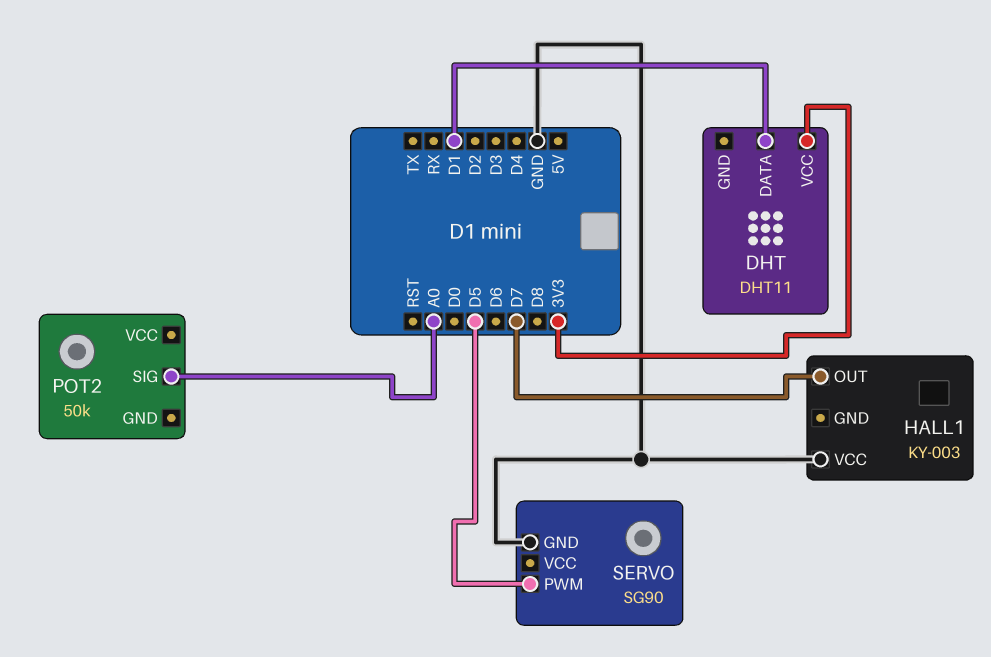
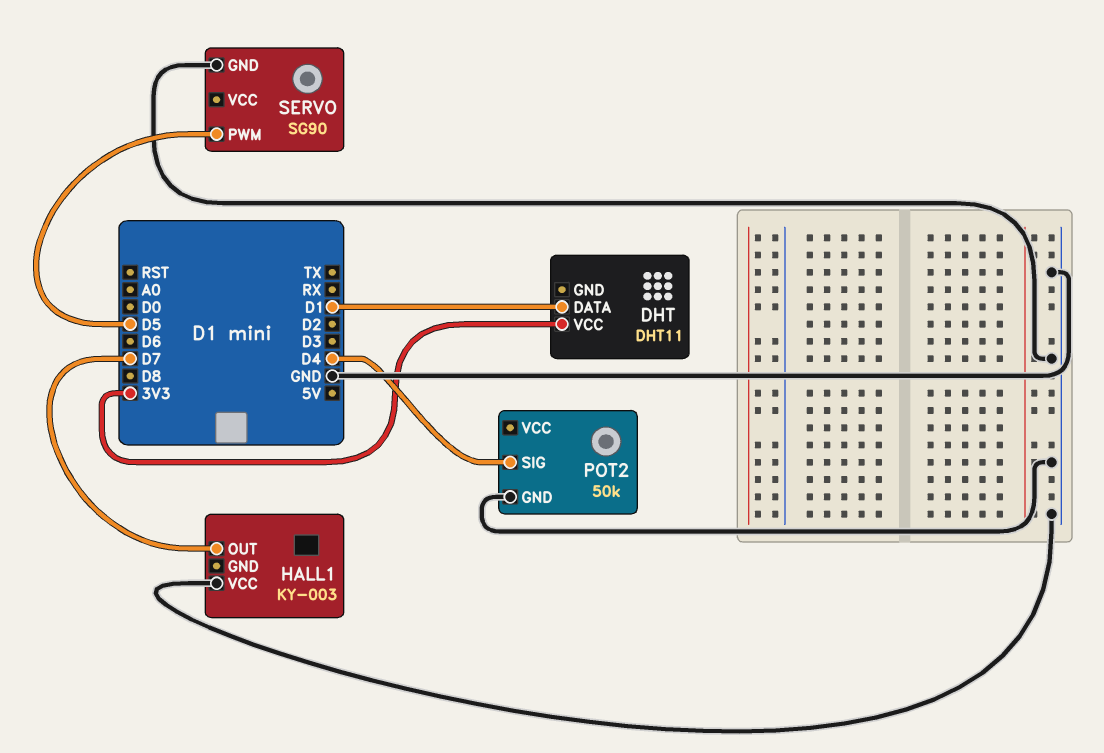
POT2 pin GND: none -> GND
POT2 pin SIG: A0 -> D4

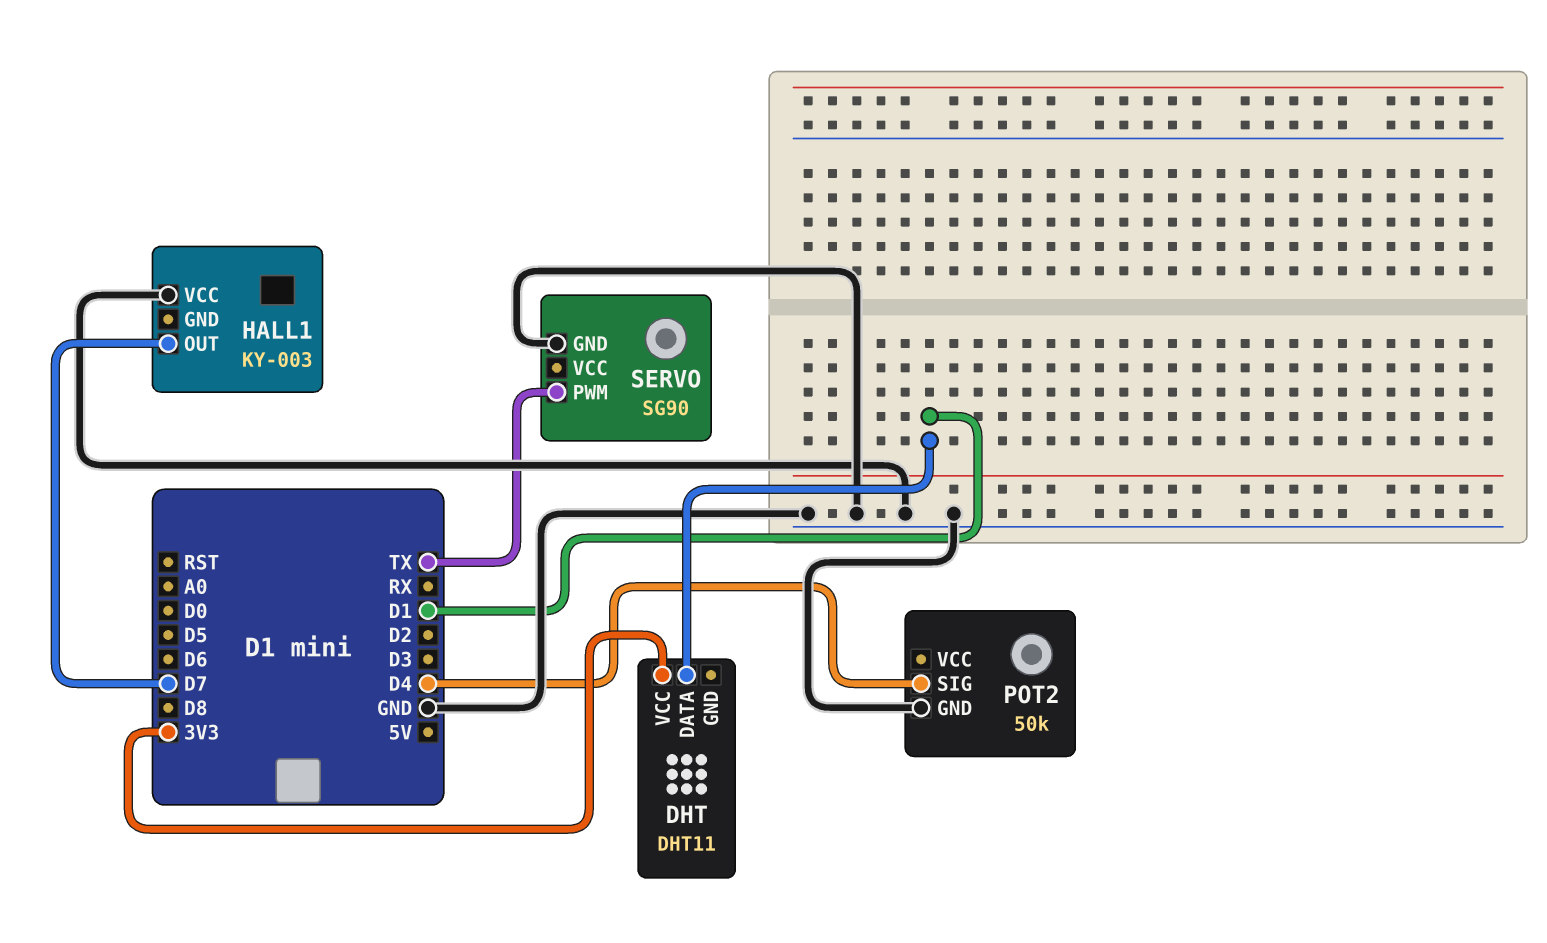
SERVO pin PWM: D5 -> TX

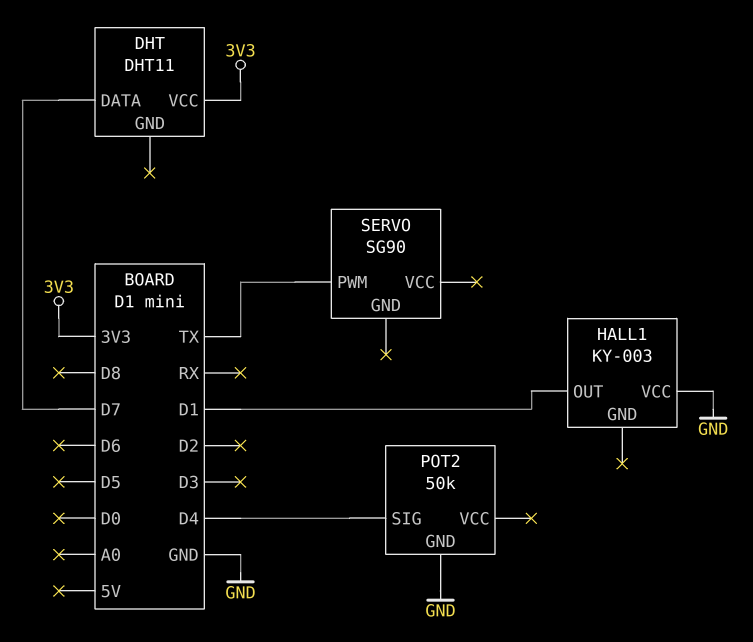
DHT pin DATA: D1 -> D7
HALL1 pin OUT: D7 -> D1
SERVO pin GND: GND -> none

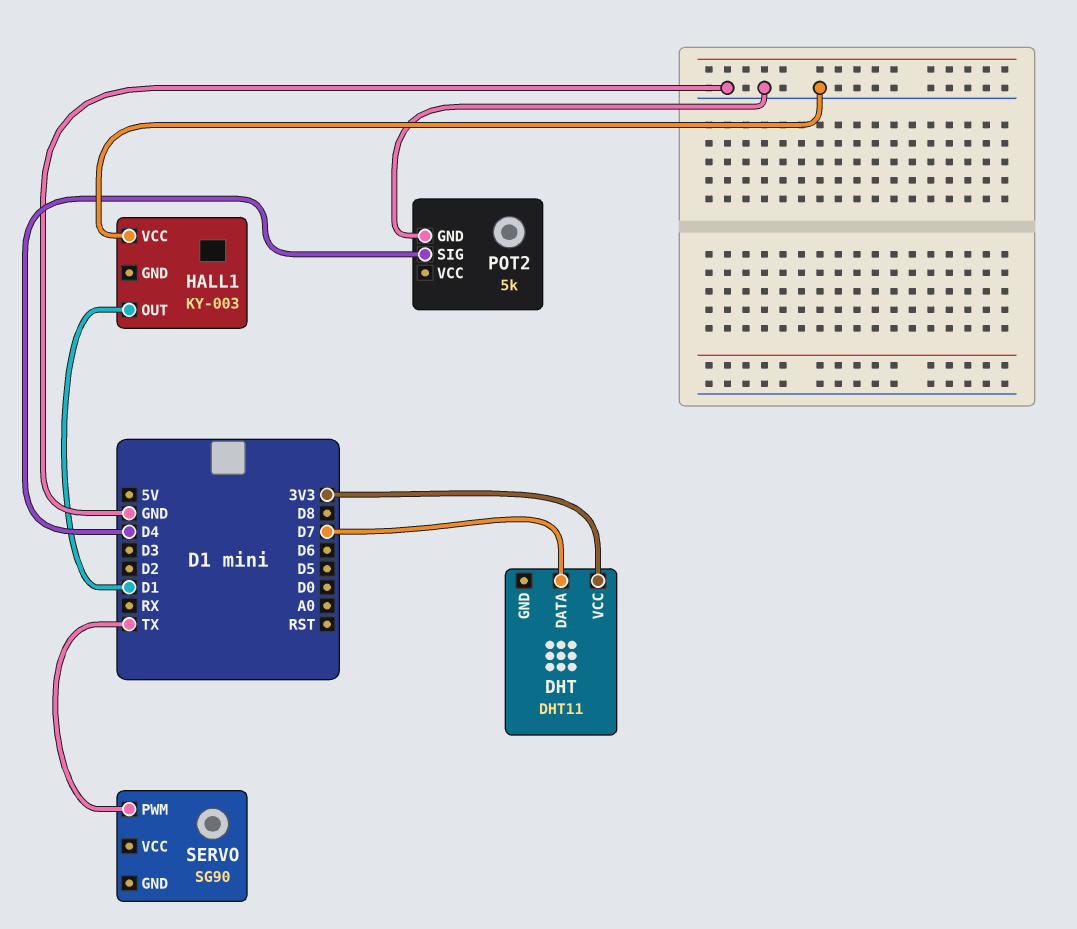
POT2: 50k -> 5k

